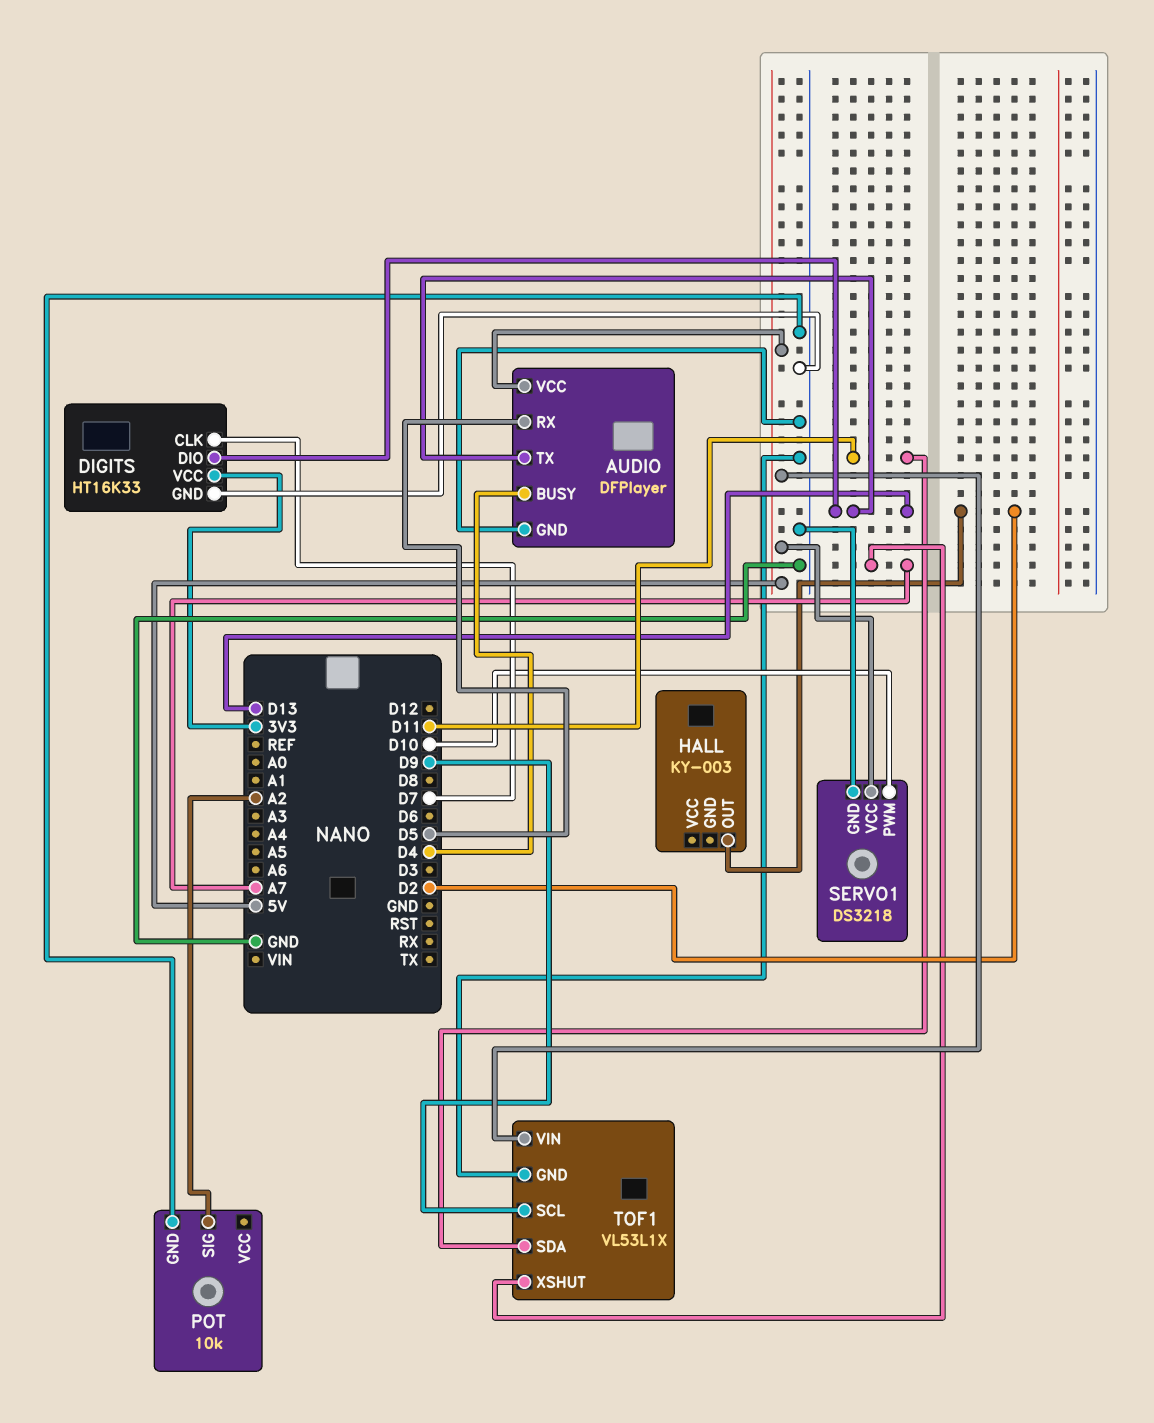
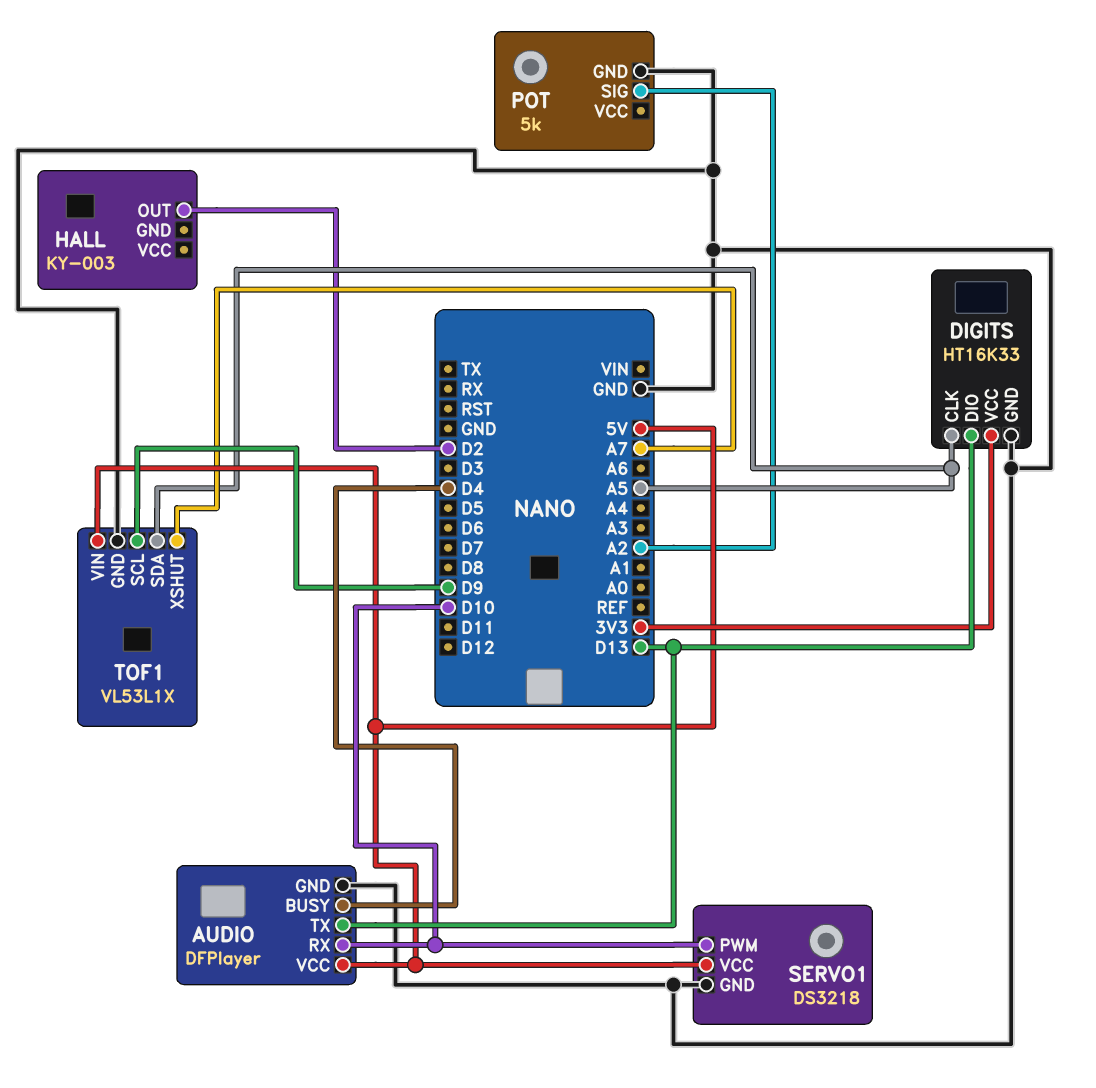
AUDIO pin RX: D5 -> D10
DIGITS pin CLK: D7 -> A5
POT: 10k -> 5k
TOF1 pin SDA: D11 -> A5

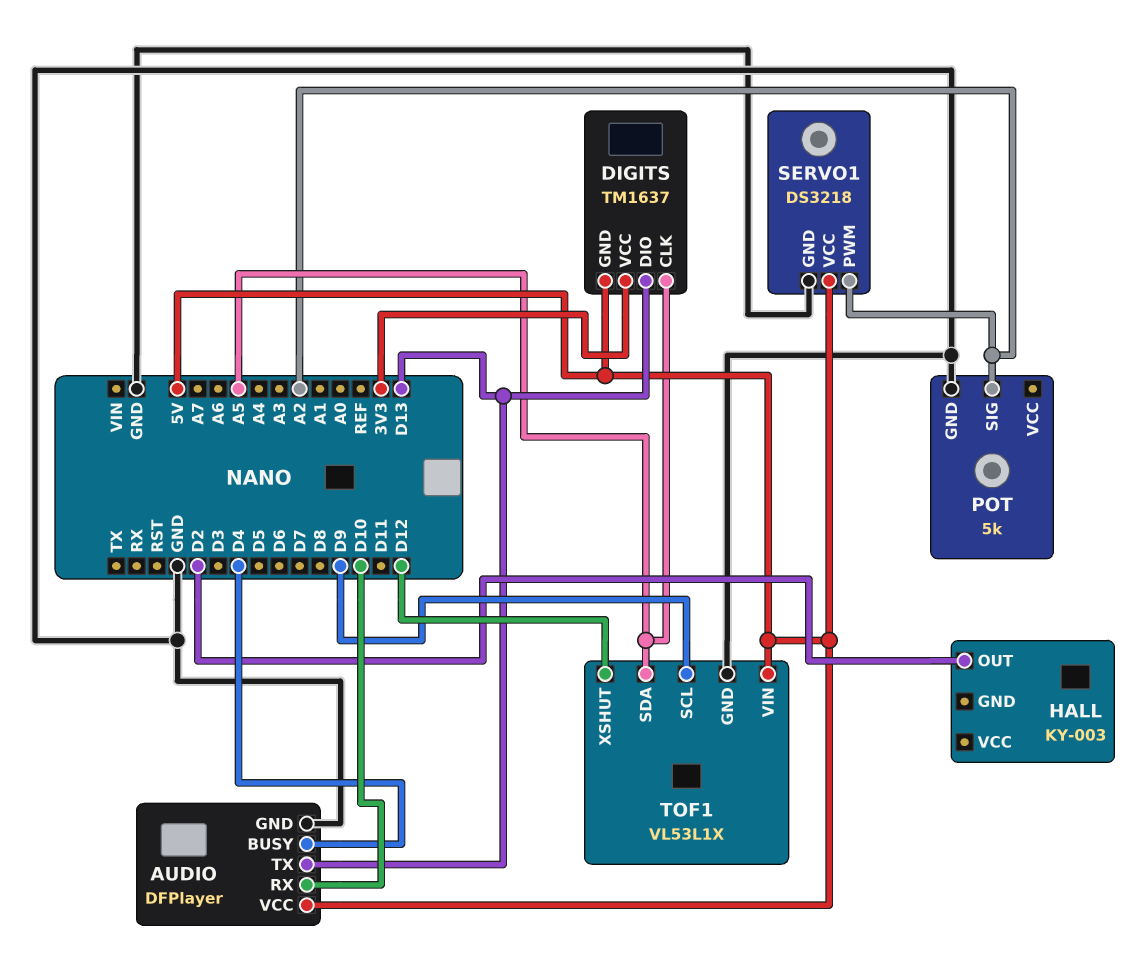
DIGITS: HT16K33 -> TM1637
DIGITS pin GND: GND -> 5V
SERVO1 pin PWM: D10 -> A2
TOF1 pin XSHUT: A7 -> D12

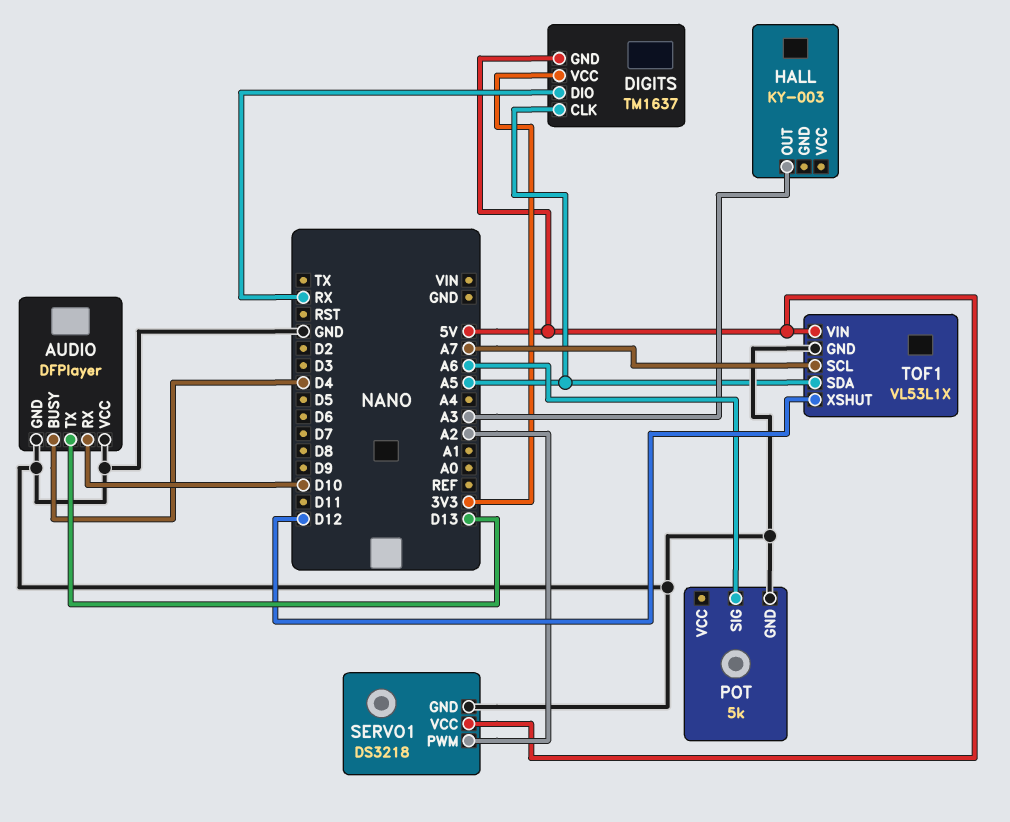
AUDIO pin VCC: 5V -> GND
DIGITS pin DIO: D13 -> RX
HALL pin OUT: D2 -> A3
POT pin SIG: A2 -> A6
TOF1 pin SCL: D9 -> A7

